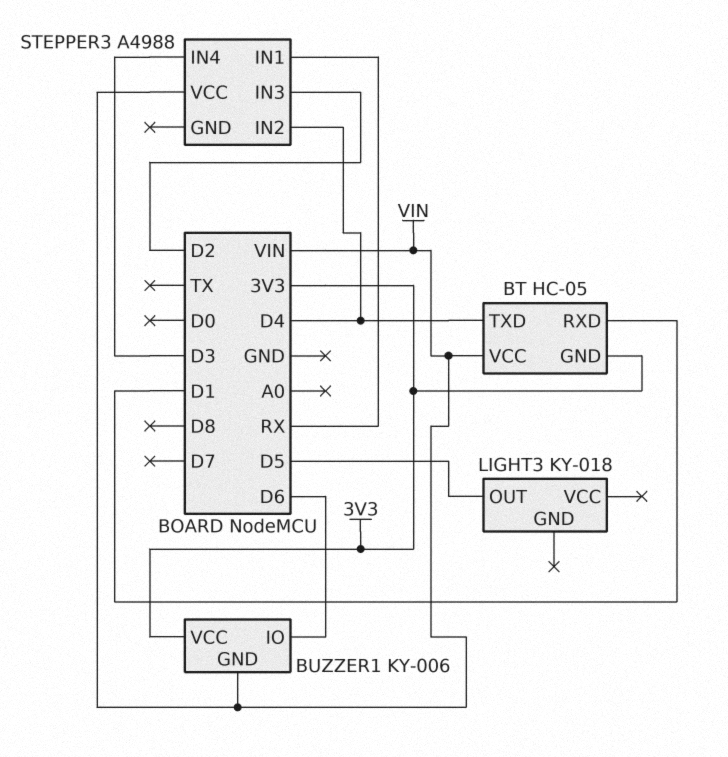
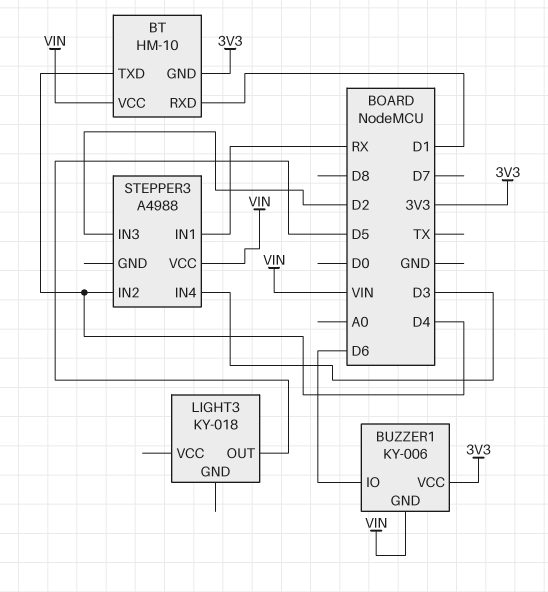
BT: HC-05 -> HM-10

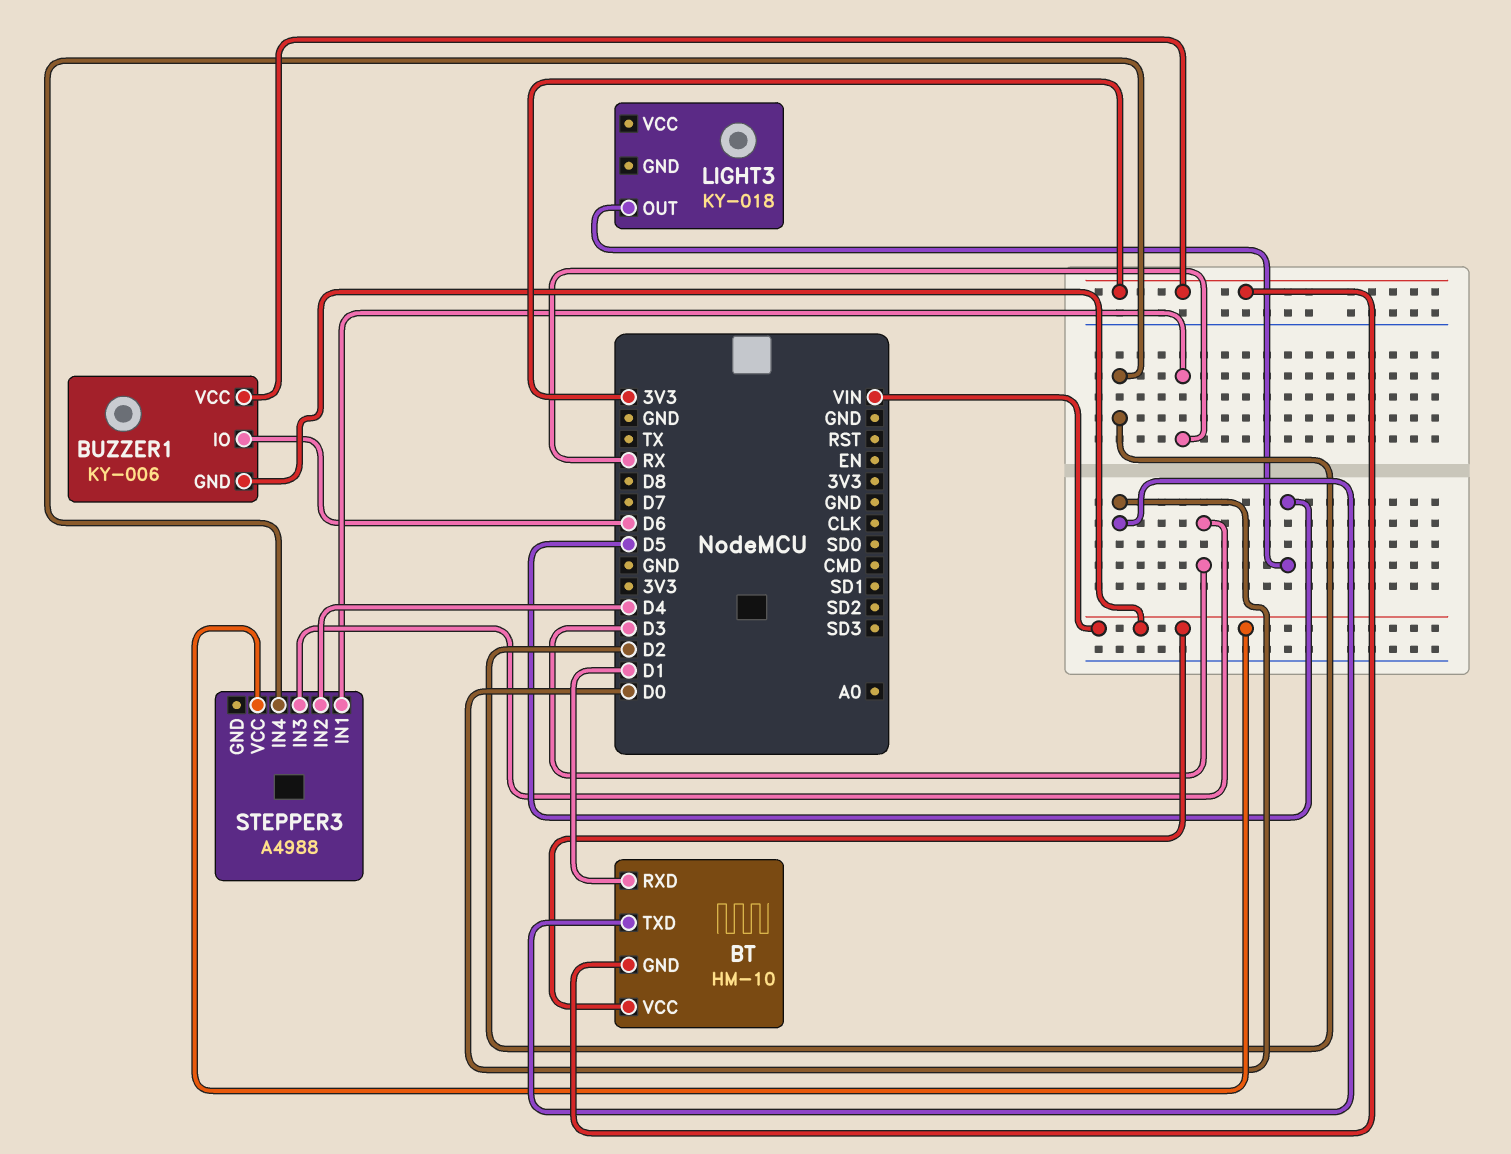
BT pin TXD: D4 -> D0
STEPPER3 pin IN3: D2 -> D3
STEPPER3 pin IN4: D3 -> D2

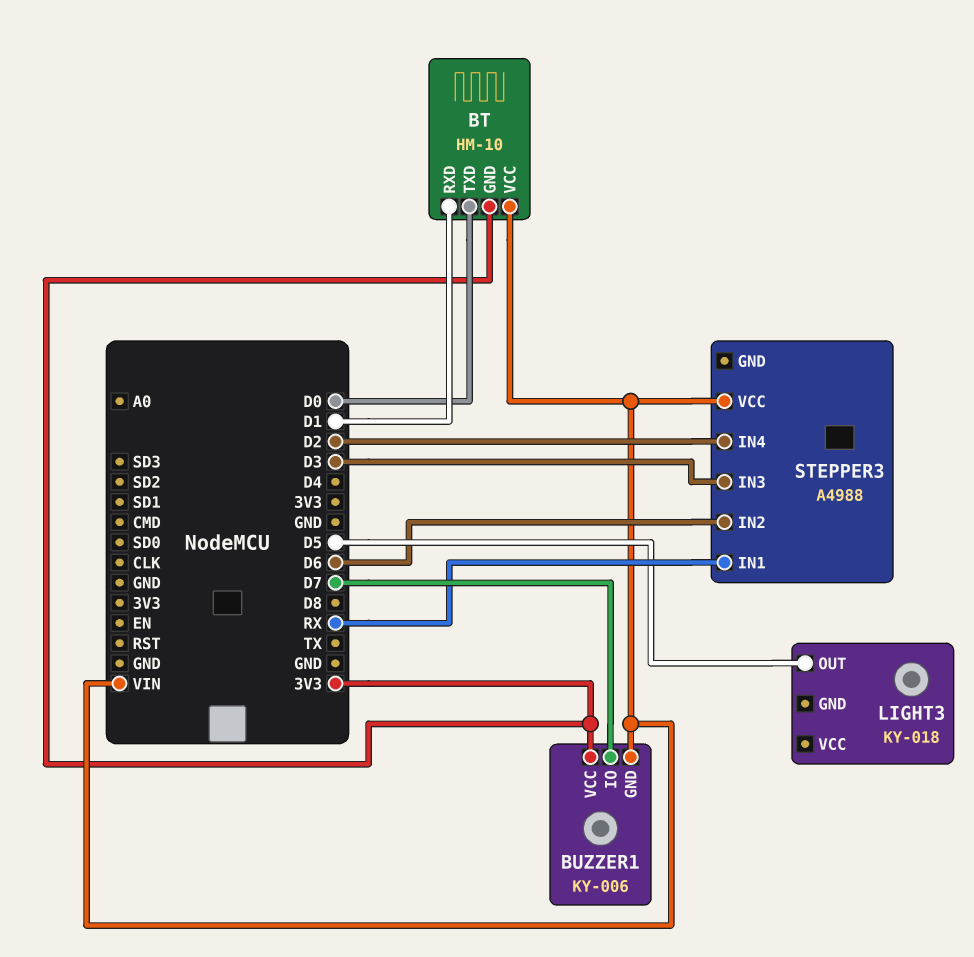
BUZZER1 pin IO: D6 -> D7
STEPPER3 pin IN2: D4 -> D6

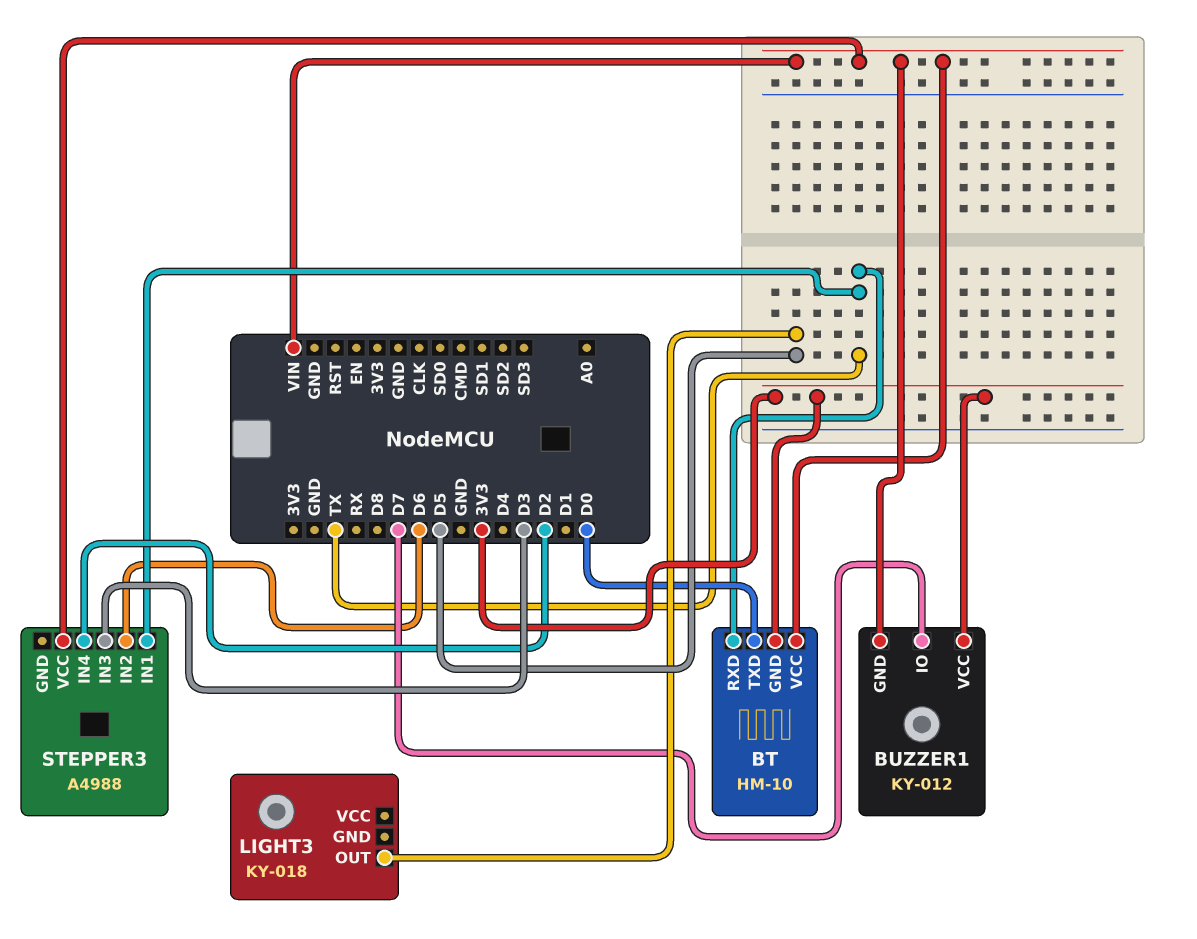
BT pin RXD: D1 -> TX
BUZZER1: KY-006 -> KY-012
STEPPER3 pin IN1: RX -> TX

